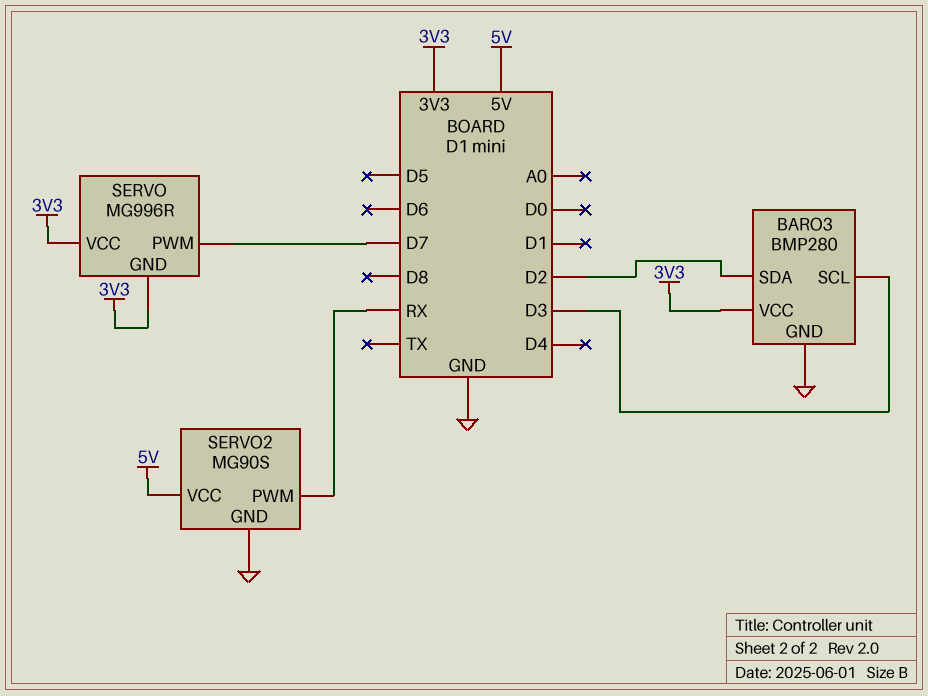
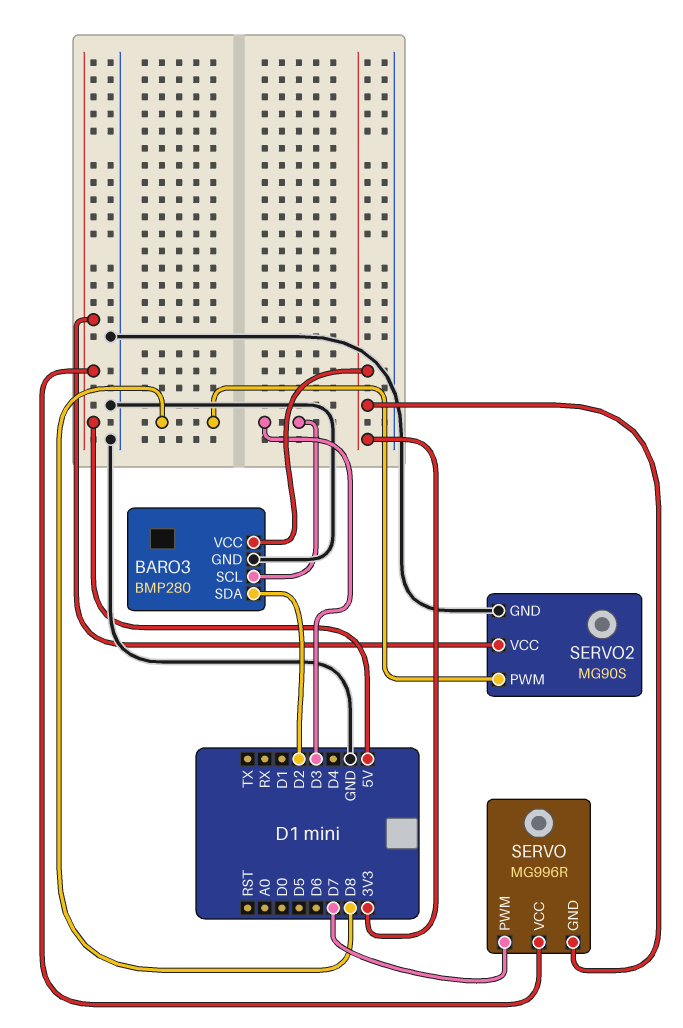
SERVO pin VCC: 3V3 -> 5V
SERVO2 pin PWM: RX -> D8

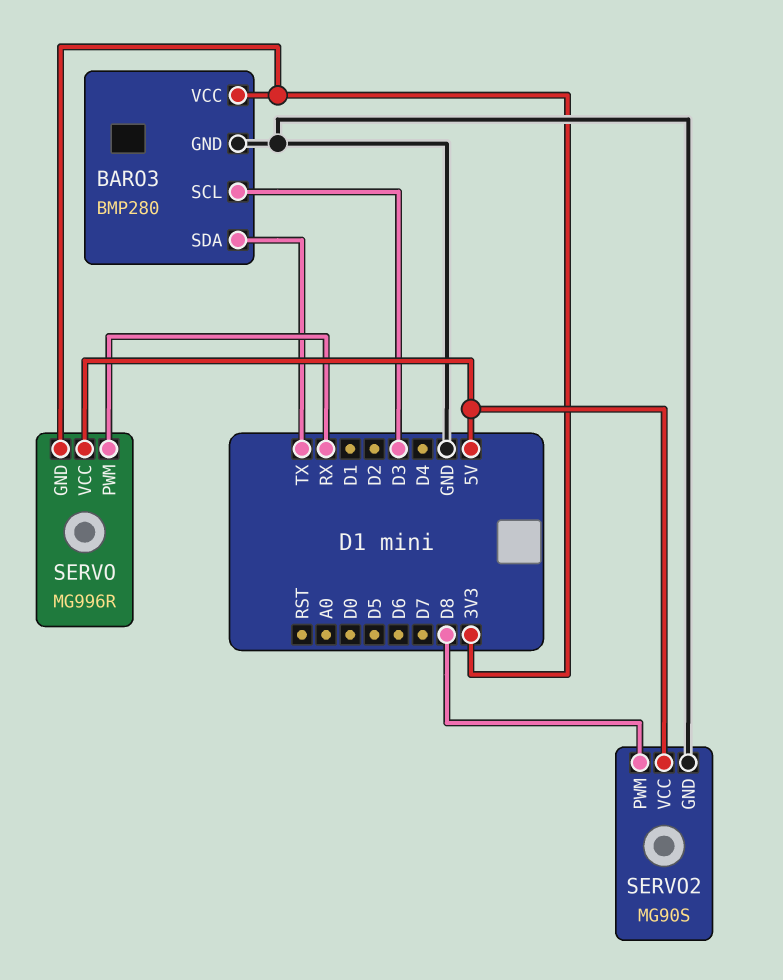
BARO3 pin SDA: D2 -> TX
SERVO pin PWM: D7 -> RX

